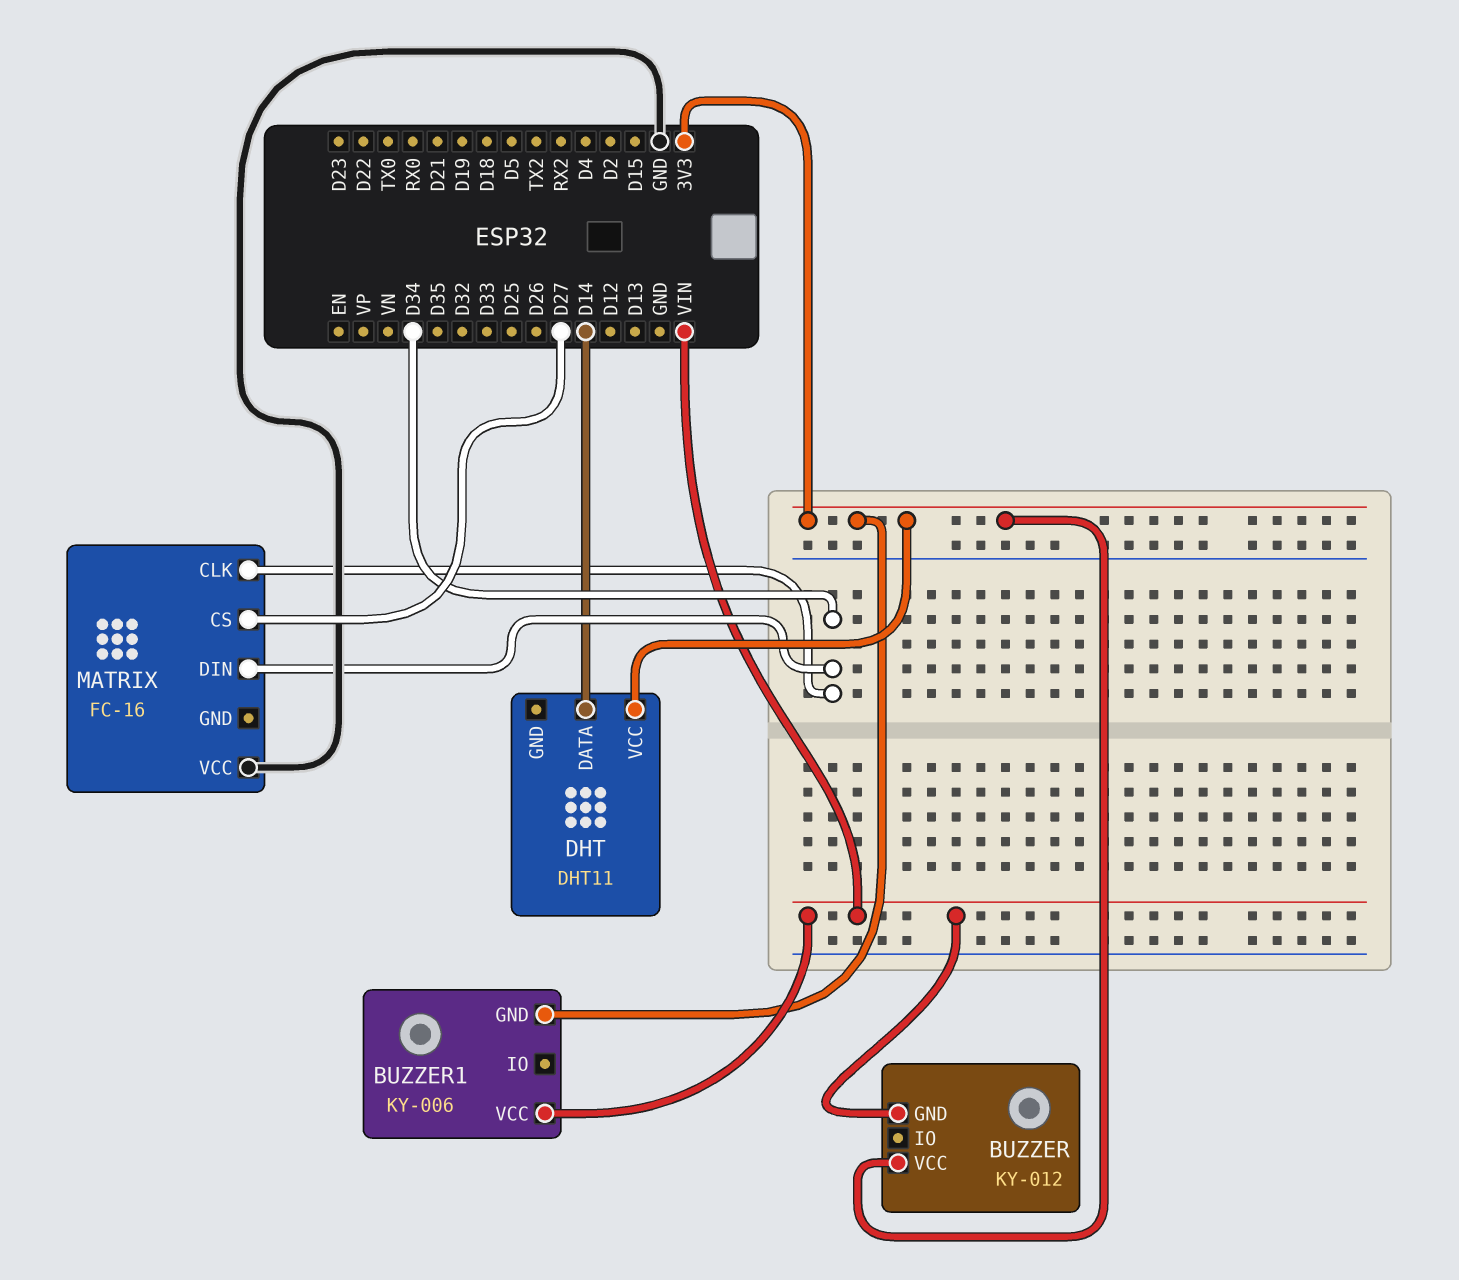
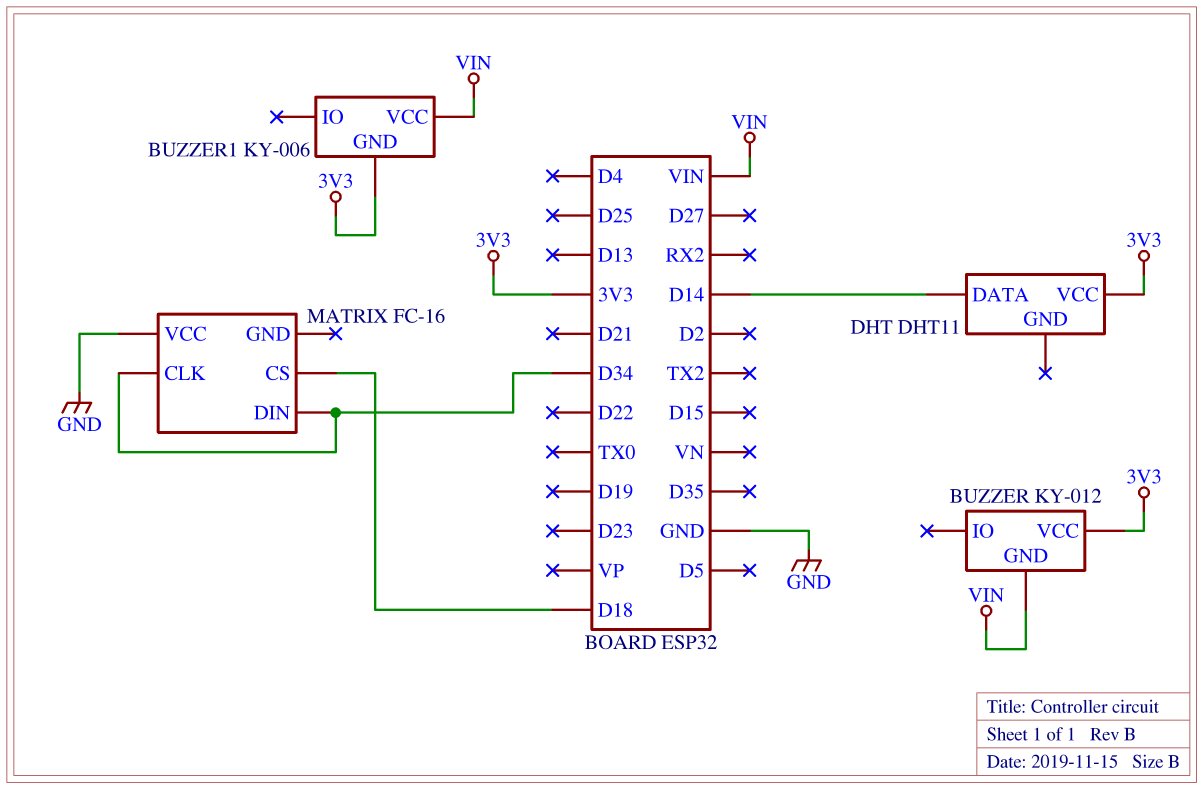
MATRIX pin CS: D27 -> D18

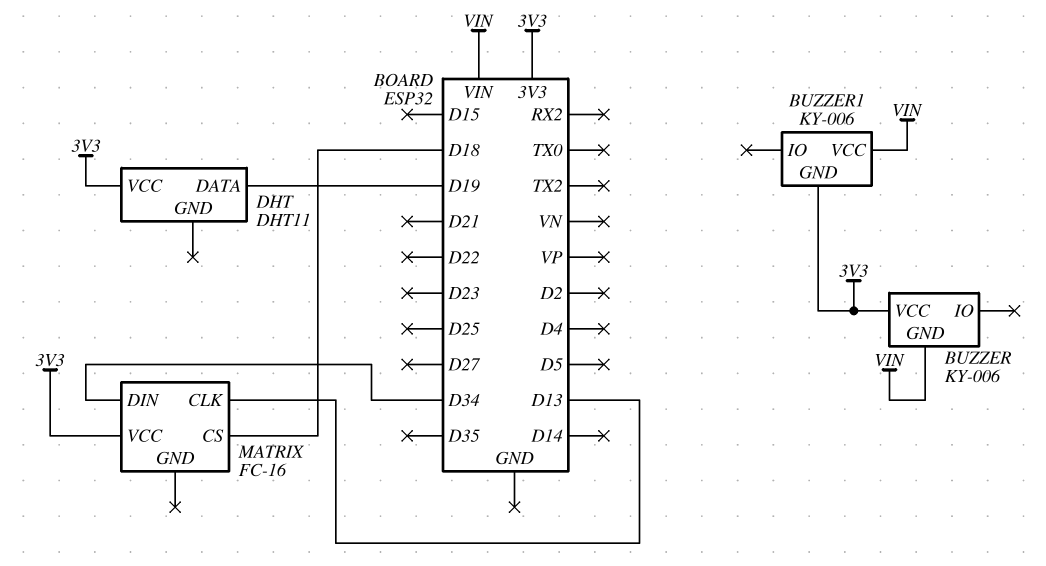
BUZZER: KY-012 -> KY-006
DHT pin DATA: D14 -> D19
MATRIX pin CLK: D34 -> D13
MATRIX pin VCC: GND -> 3V3

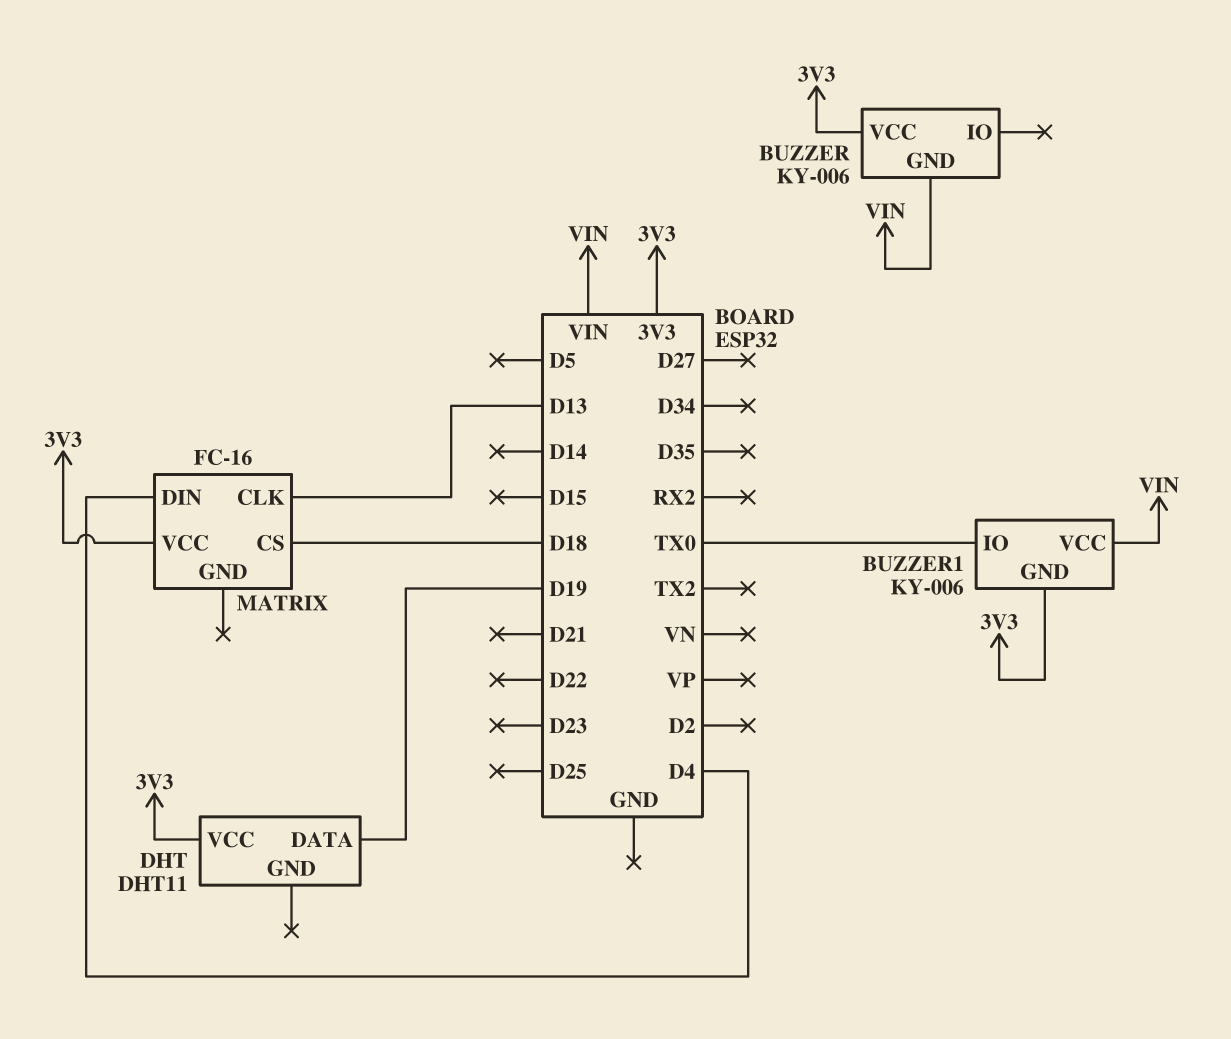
BUZZER1 pin IO: none -> TX0
MATRIX pin DIN: D34 -> D4

